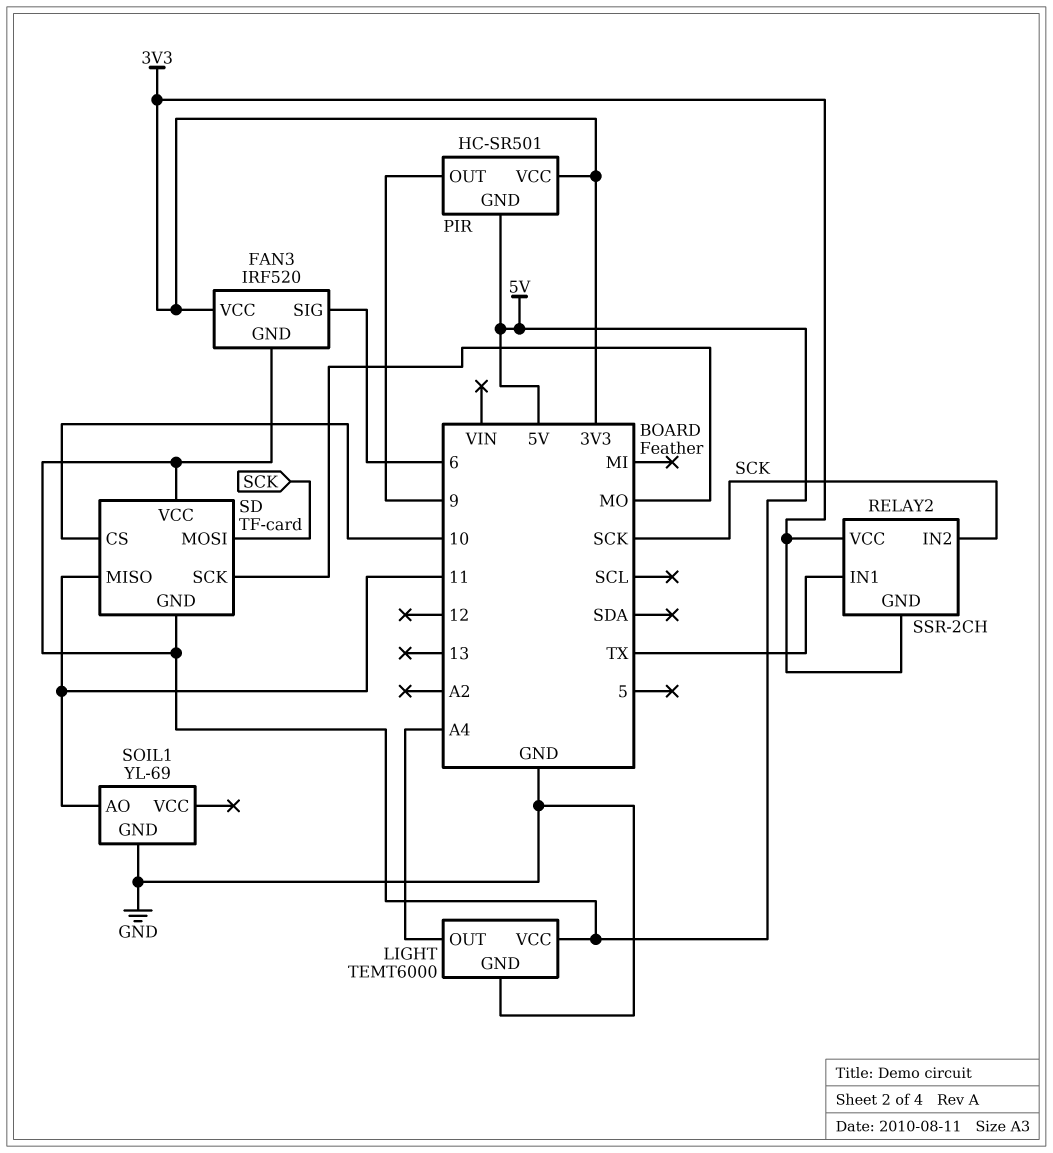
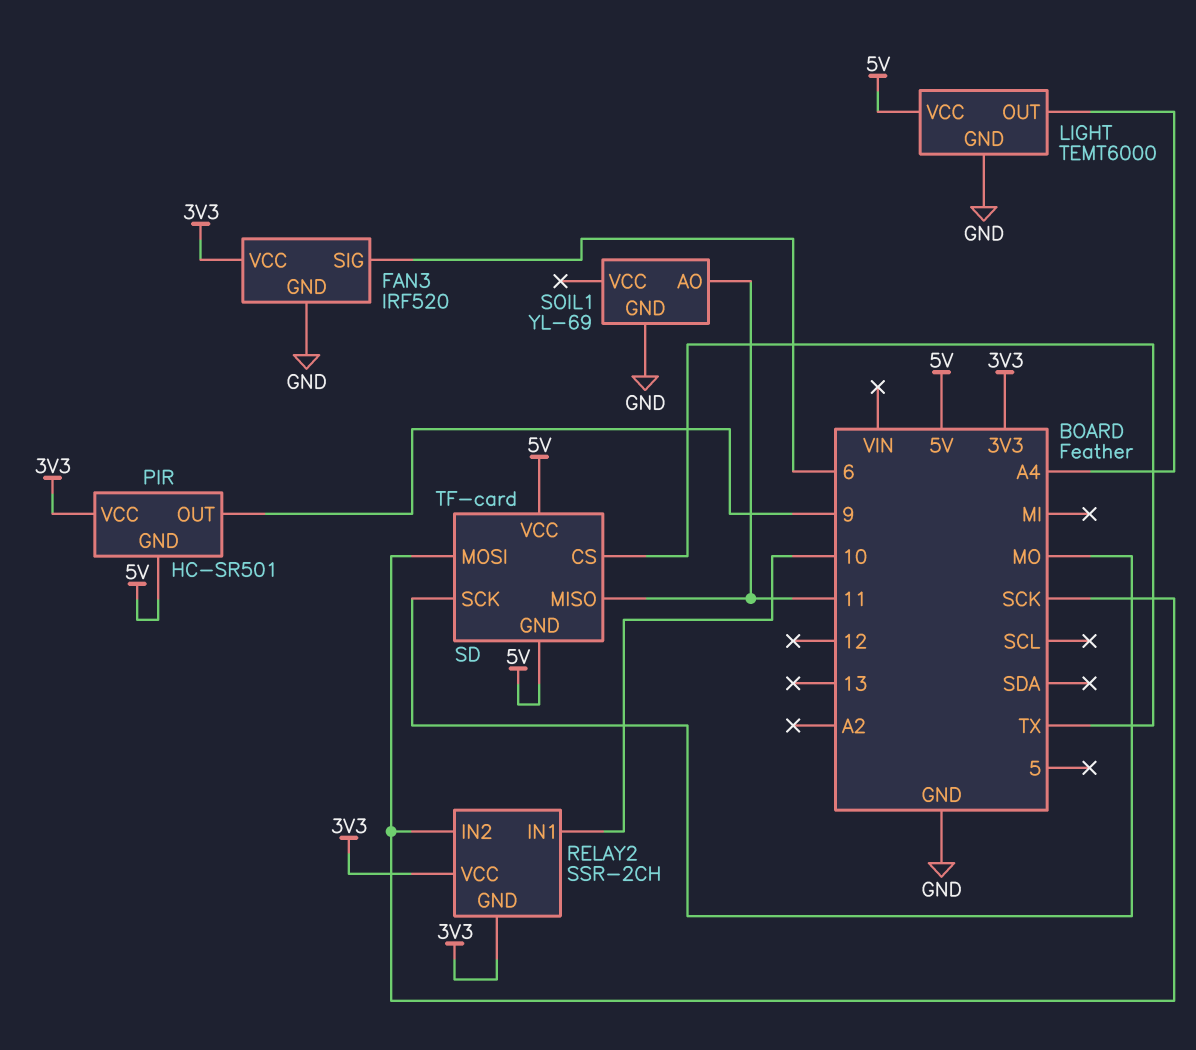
FAN3 pin GND: 5V -> GND
RELAY2 pin IN1: TX -> 10
SD pin CS: 10 -> TX

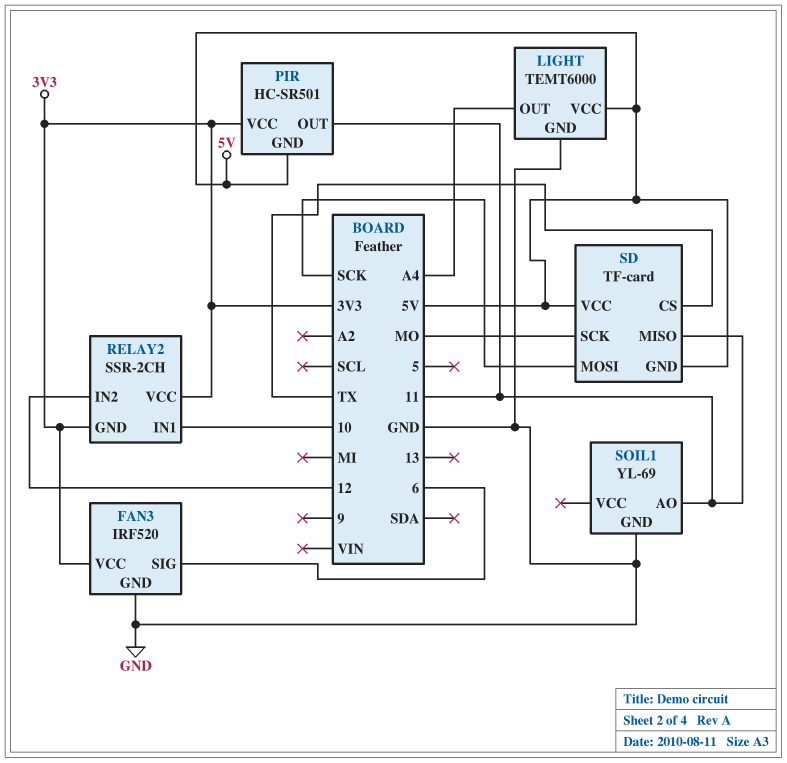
PIR pin OUT: 9 -> 11
RELAY2 pin IN2: SCK -> 12

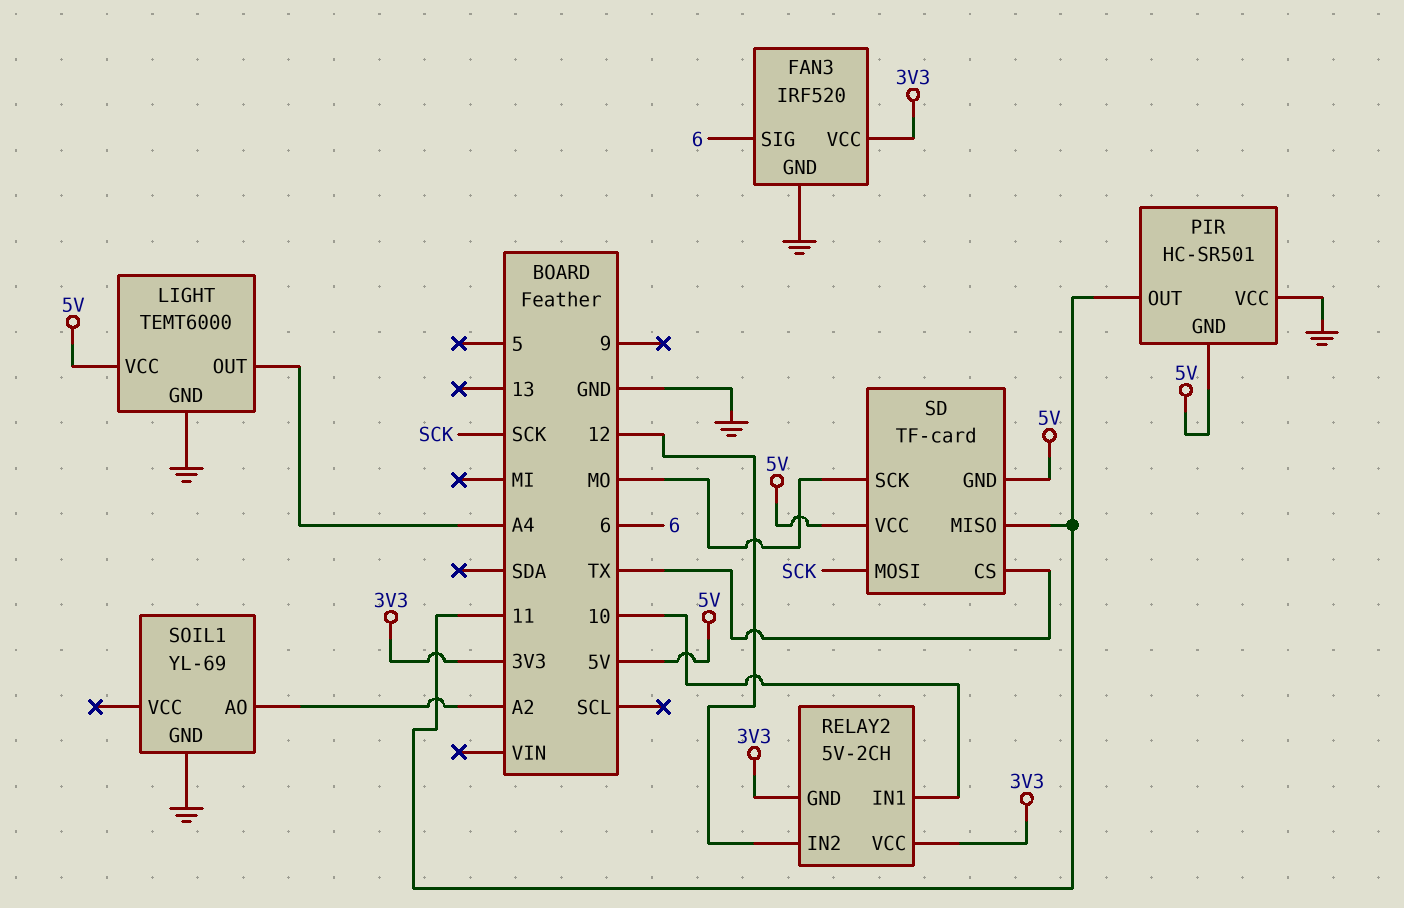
PIR pin VCC: 3V3 -> GND
RELAY2: SSR-2CH -> 5V-2CH
SOIL1 pin AO: 11 -> A2

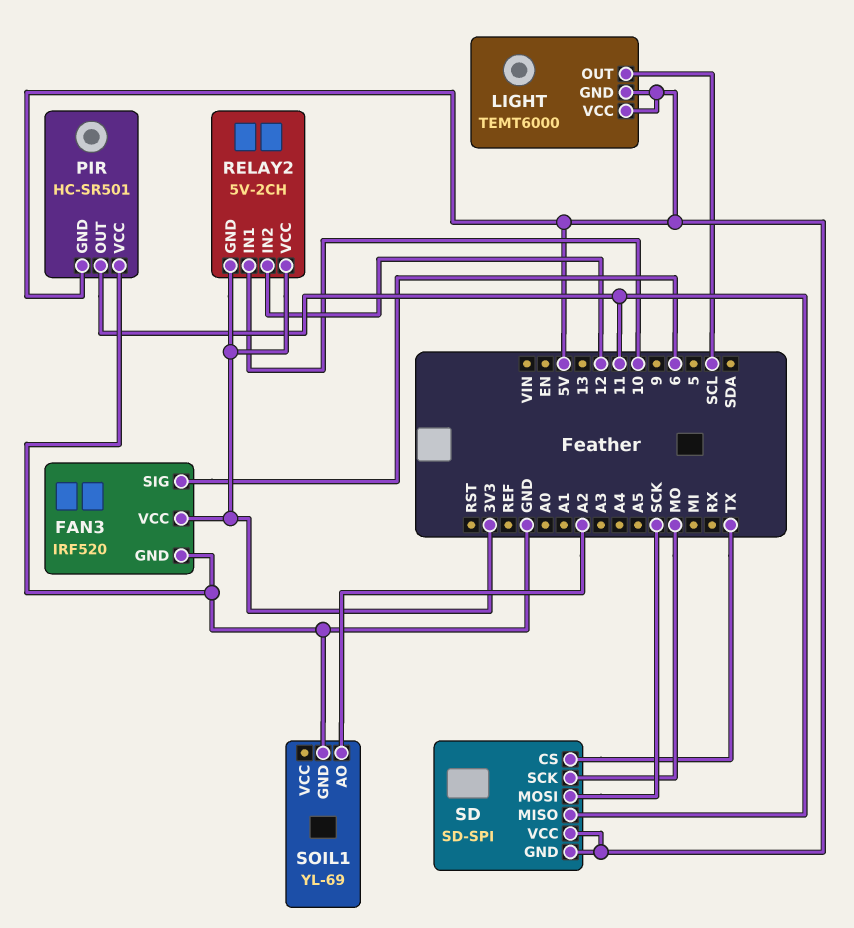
LIGHT pin GND: GND -> 5V
LIGHT pin OUT: A4 -> SCL
SD: TF-card -> SD-SPI

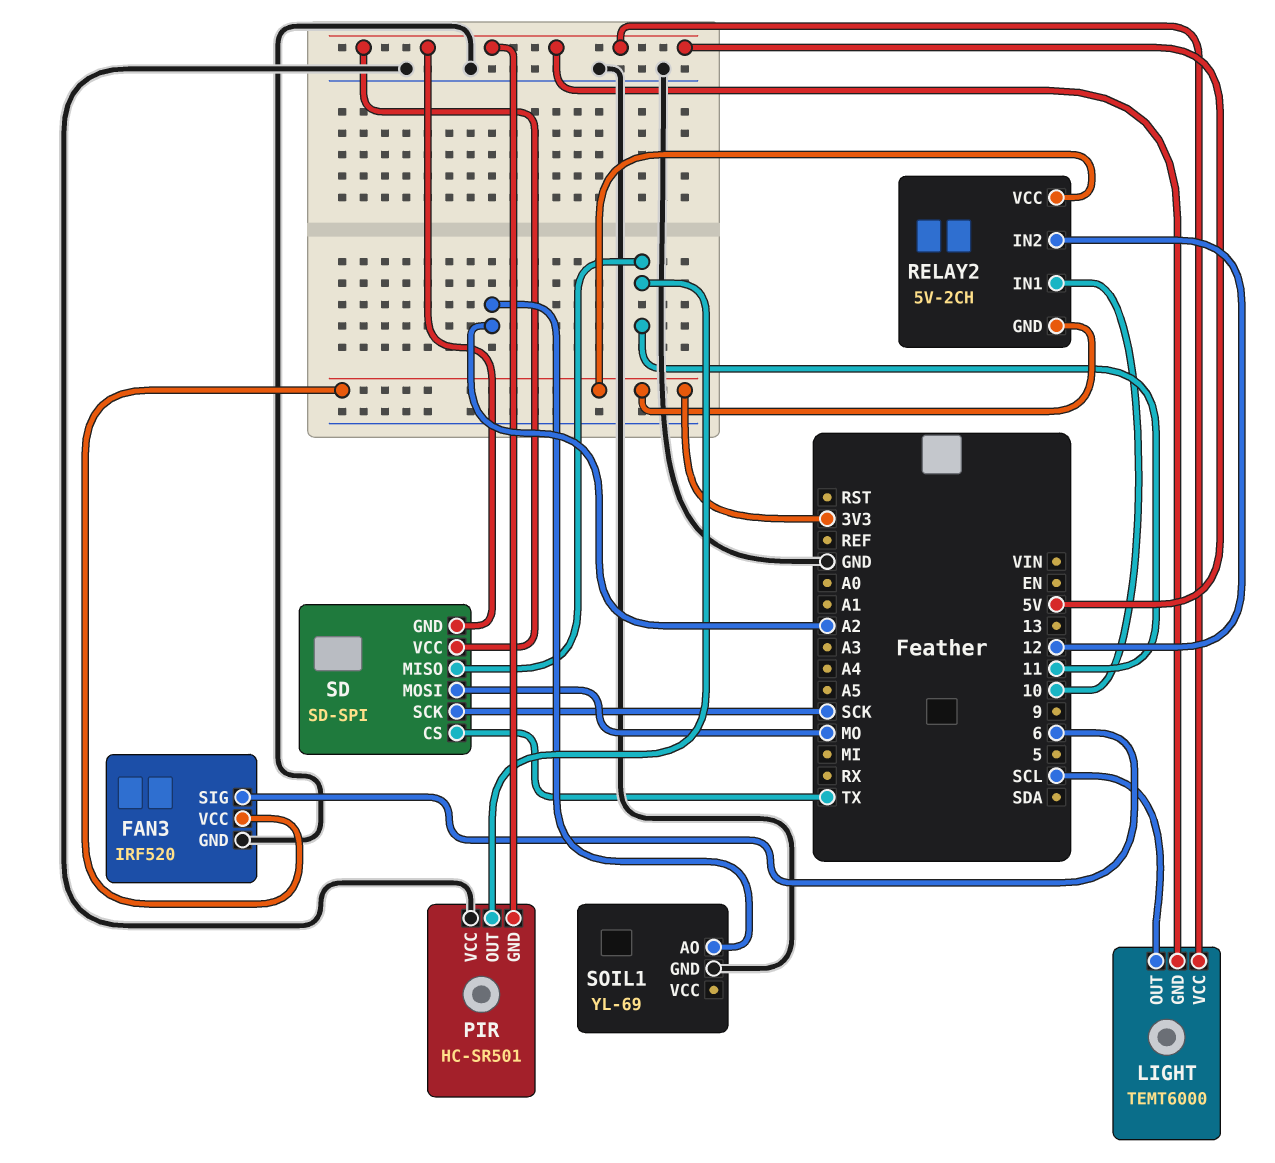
SD pin MOSI: SCK -> MO
SD pin SCK: MO -> SCK

